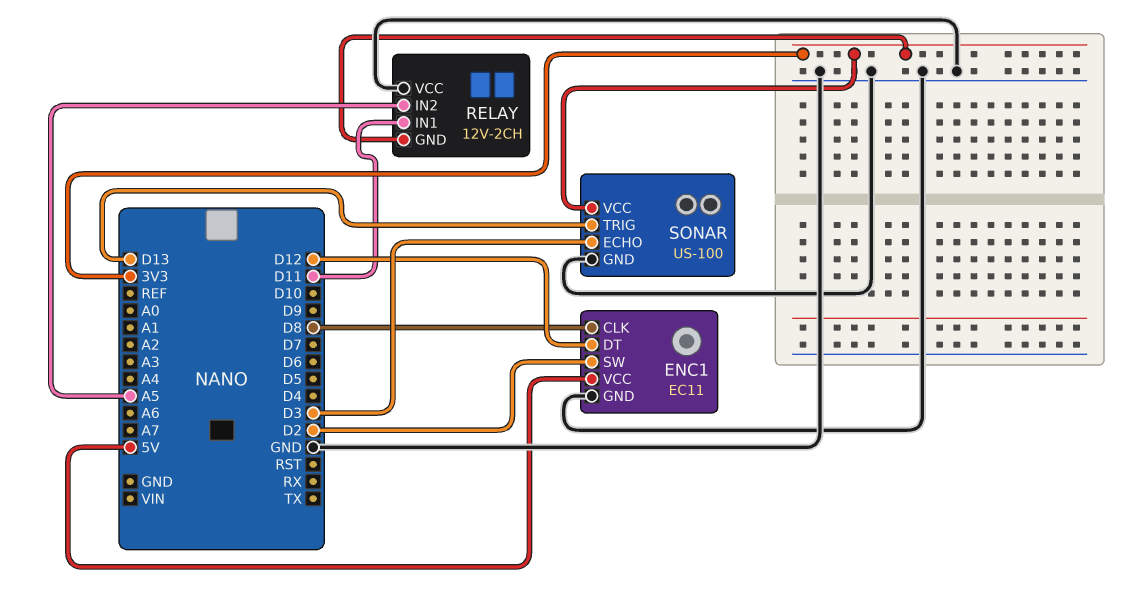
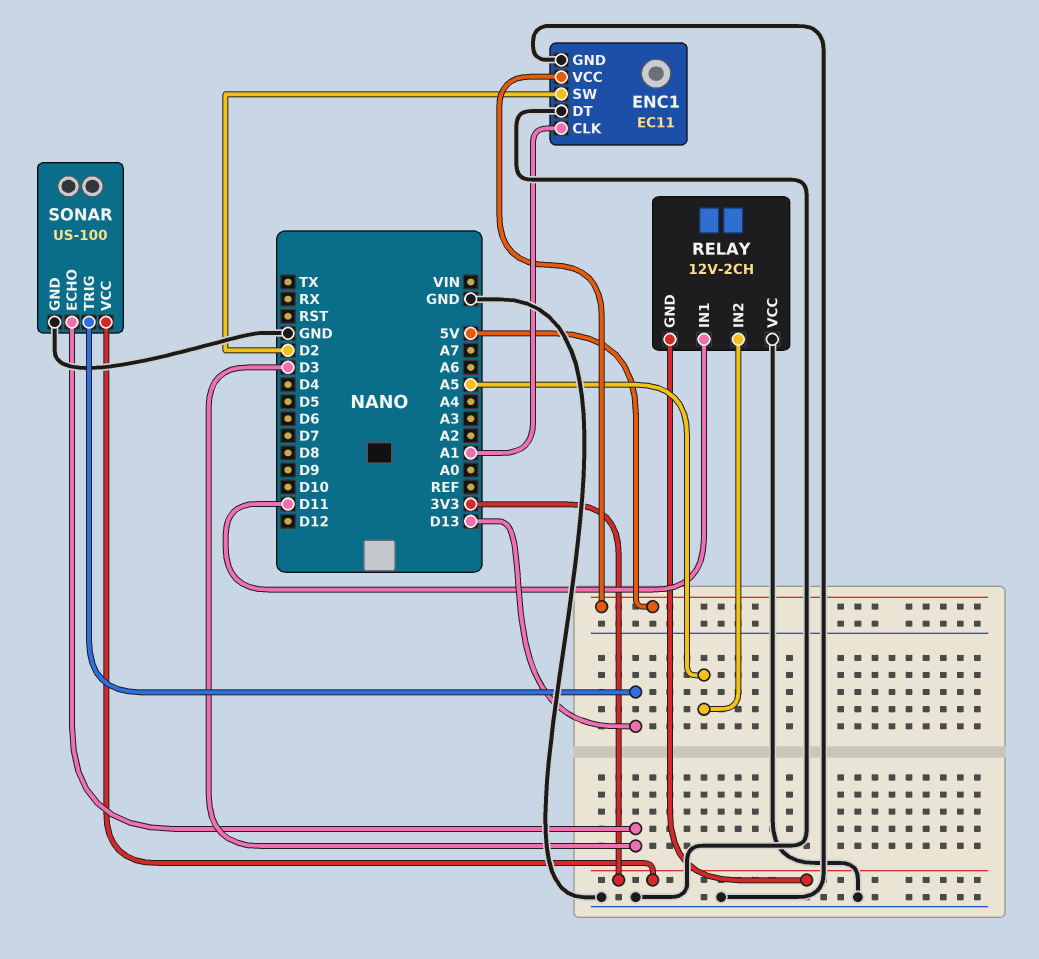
ENC1 pin CLK: D8 -> A1
ENC1 pin DT: D12 -> GND

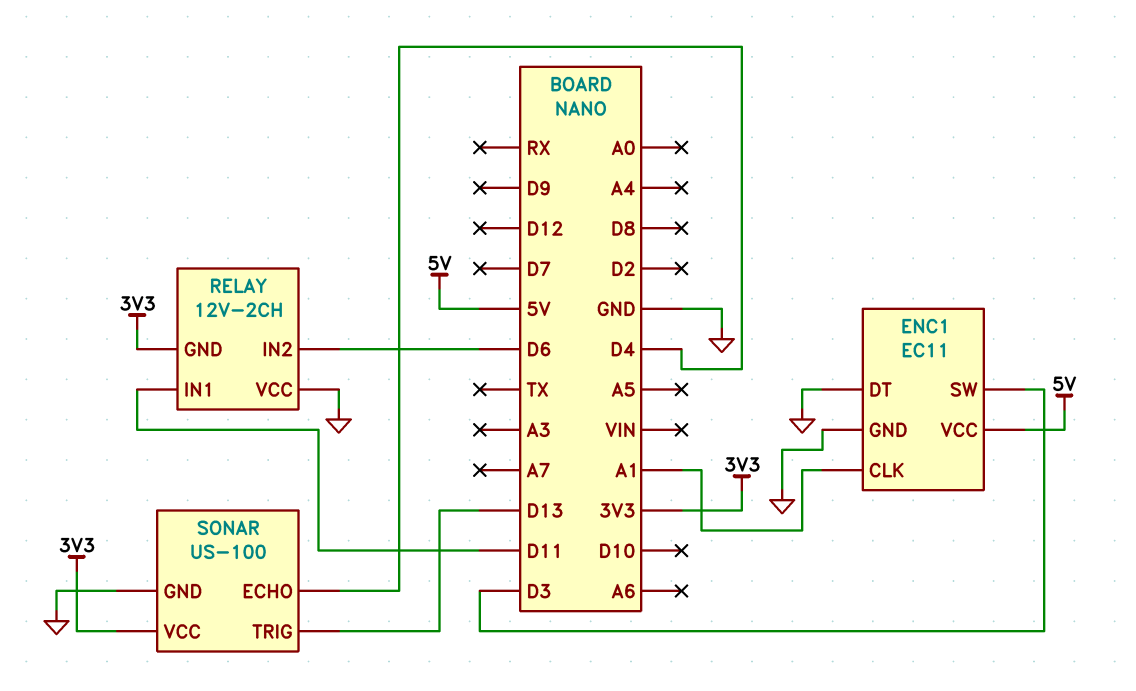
ENC1 pin SW: D2 -> D3
RELAY pin IN2: A5 -> D6
SONAR pin ECHO: D3 -> D4

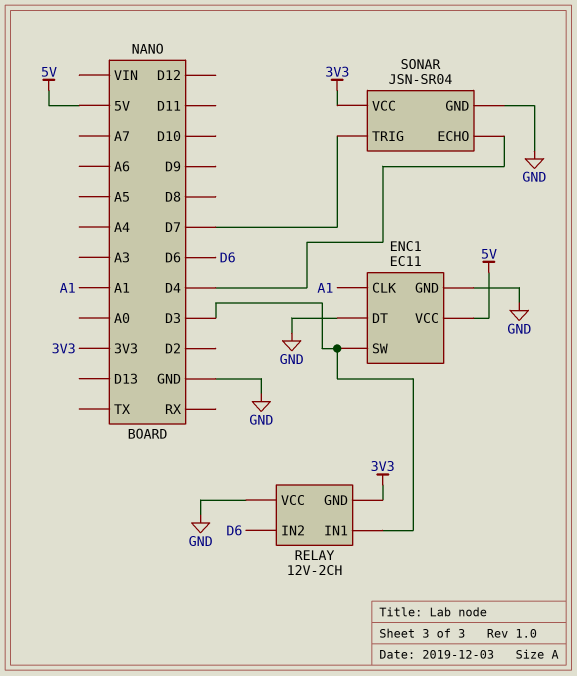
RELAY pin IN1: D11 -> D3
SONAR: US-100 -> JSN-SR04
SONAR pin TRIG: D13 -> D7

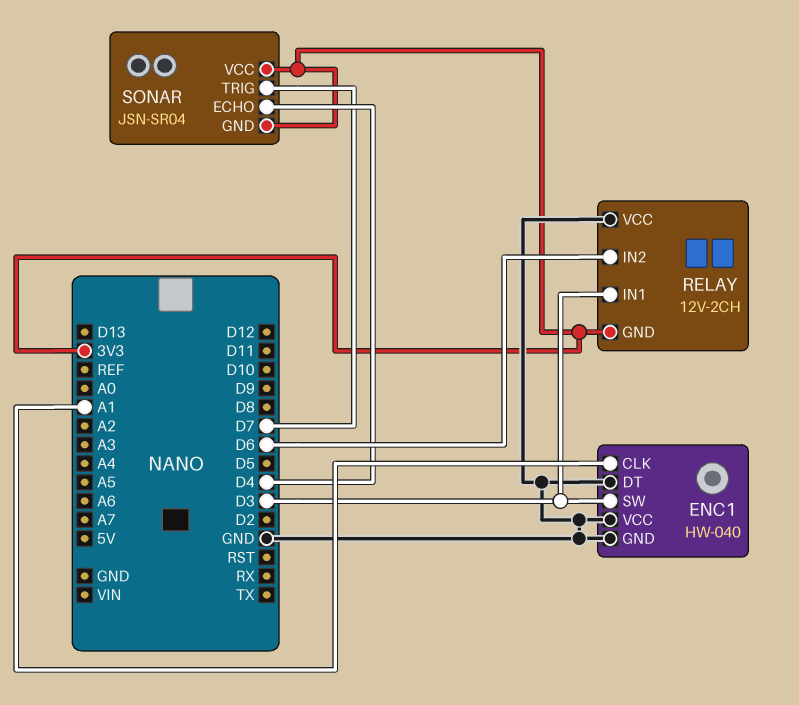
ENC1: EC11 -> HW-040
ENC1 pin VCC: 5V -> GND
SONAR pin GND: GND -> 3V3

